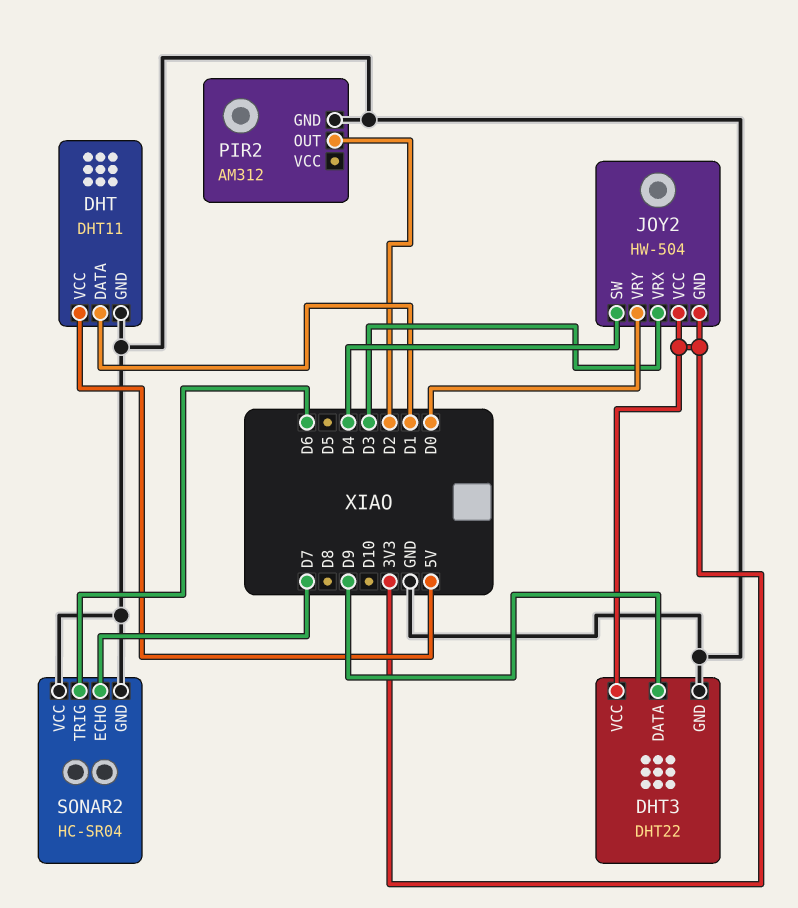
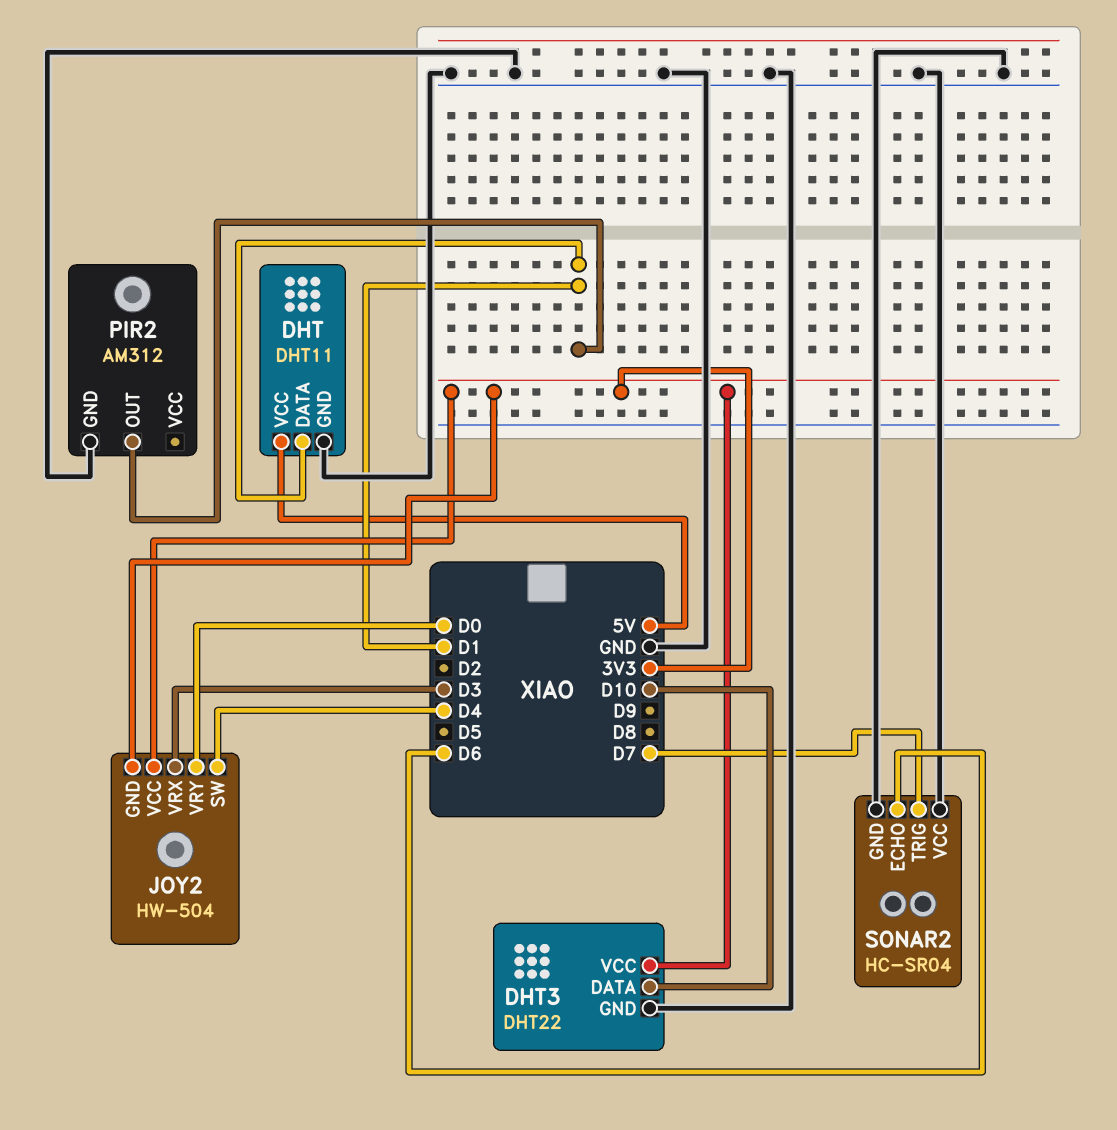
DHT3 pin DATA: D9 -> D10
PIR2 pin OUT: D2 -> D1
SONAR2 pin ECHO: D7 -> D6
SONAR2 pin TRIG: D6 -> D7

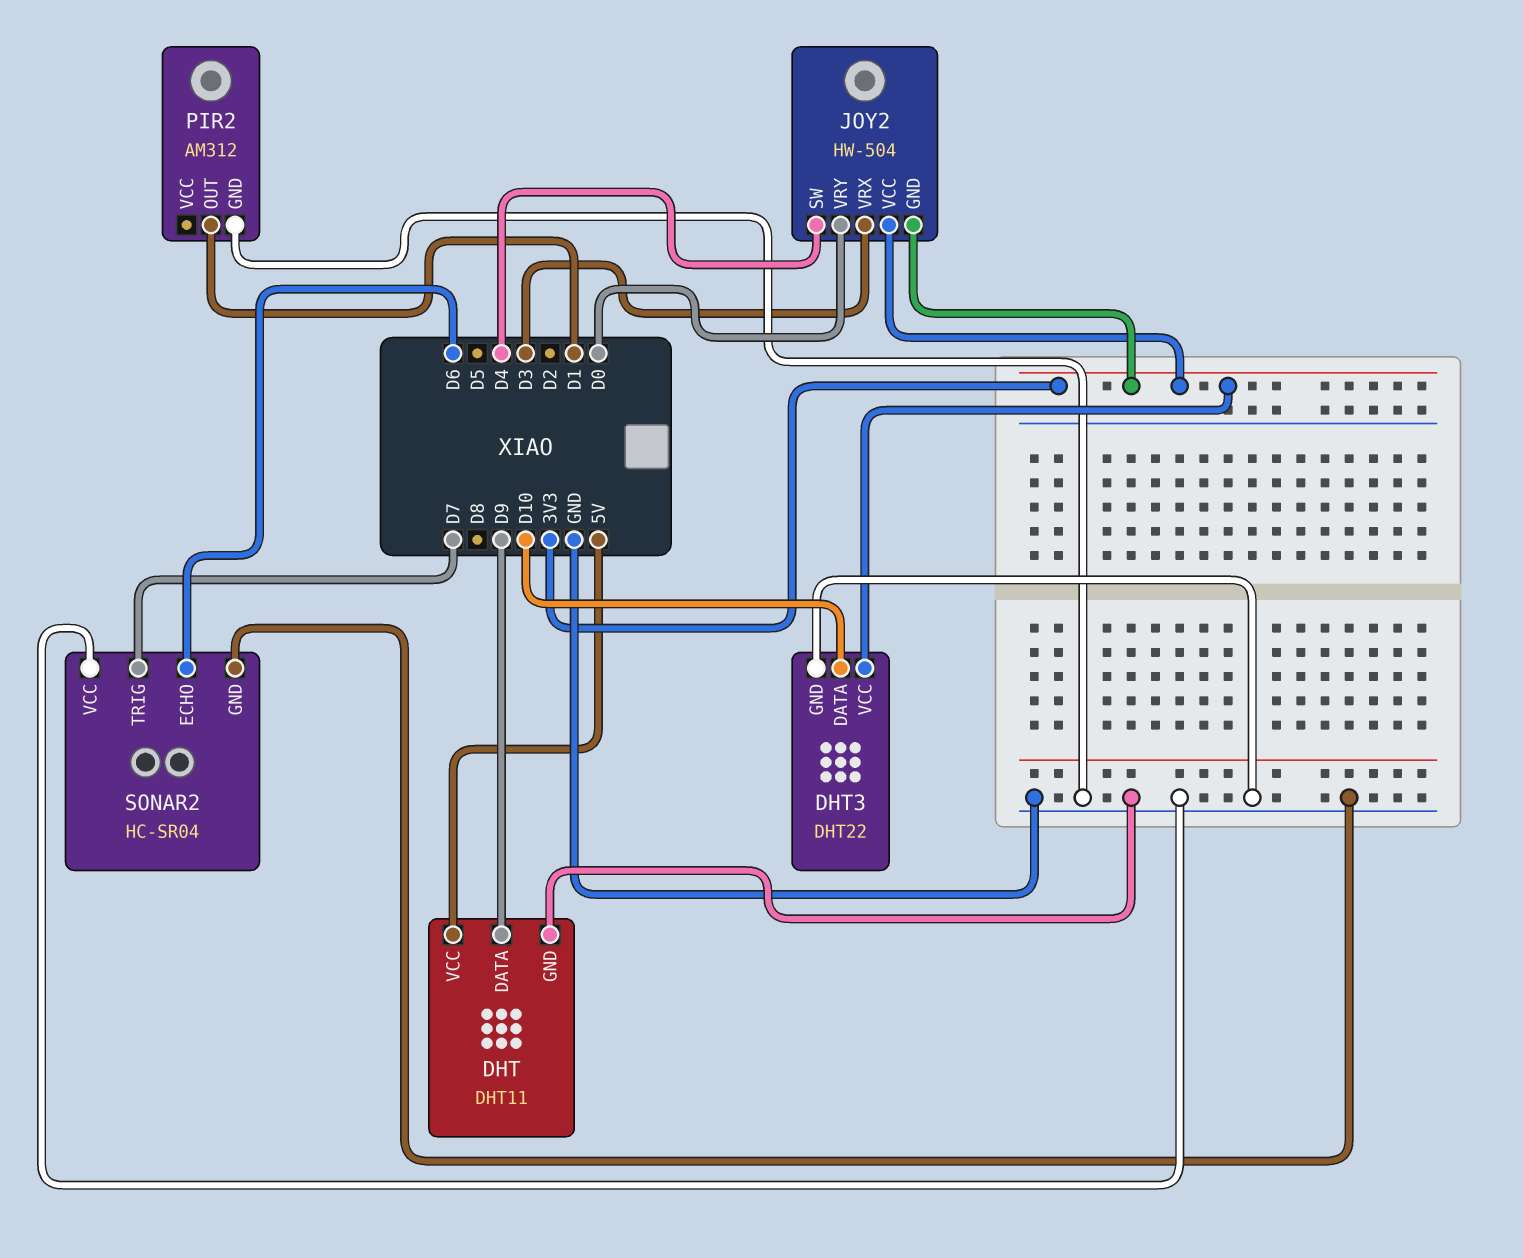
DHT pin DATA: D1 -> D9

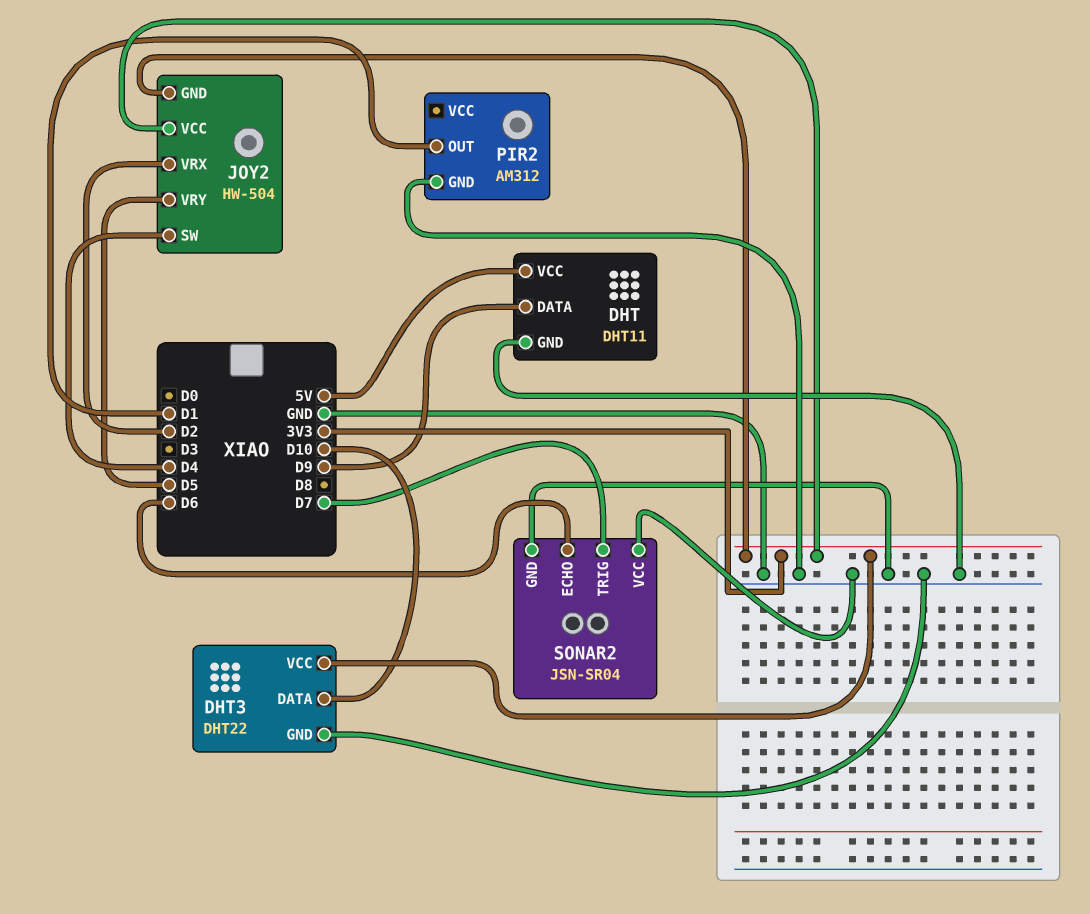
JOY2 pin VRX: D3 -> D2
JOY2 pin VRY: D0 -> D5
SONAR2: HC-SR04 -> JSN-SR04

